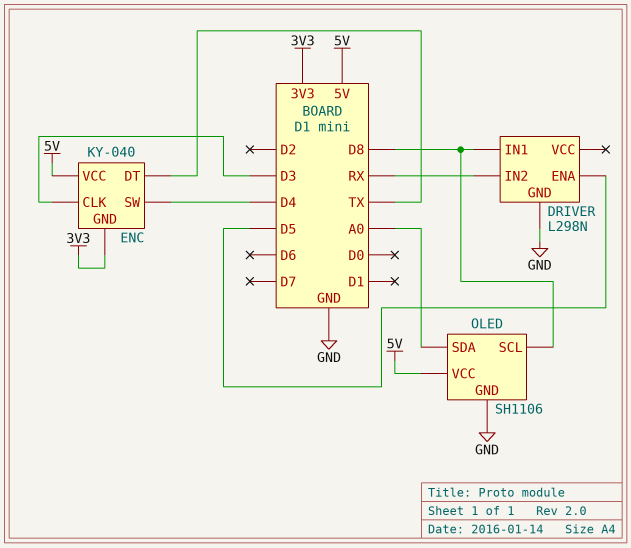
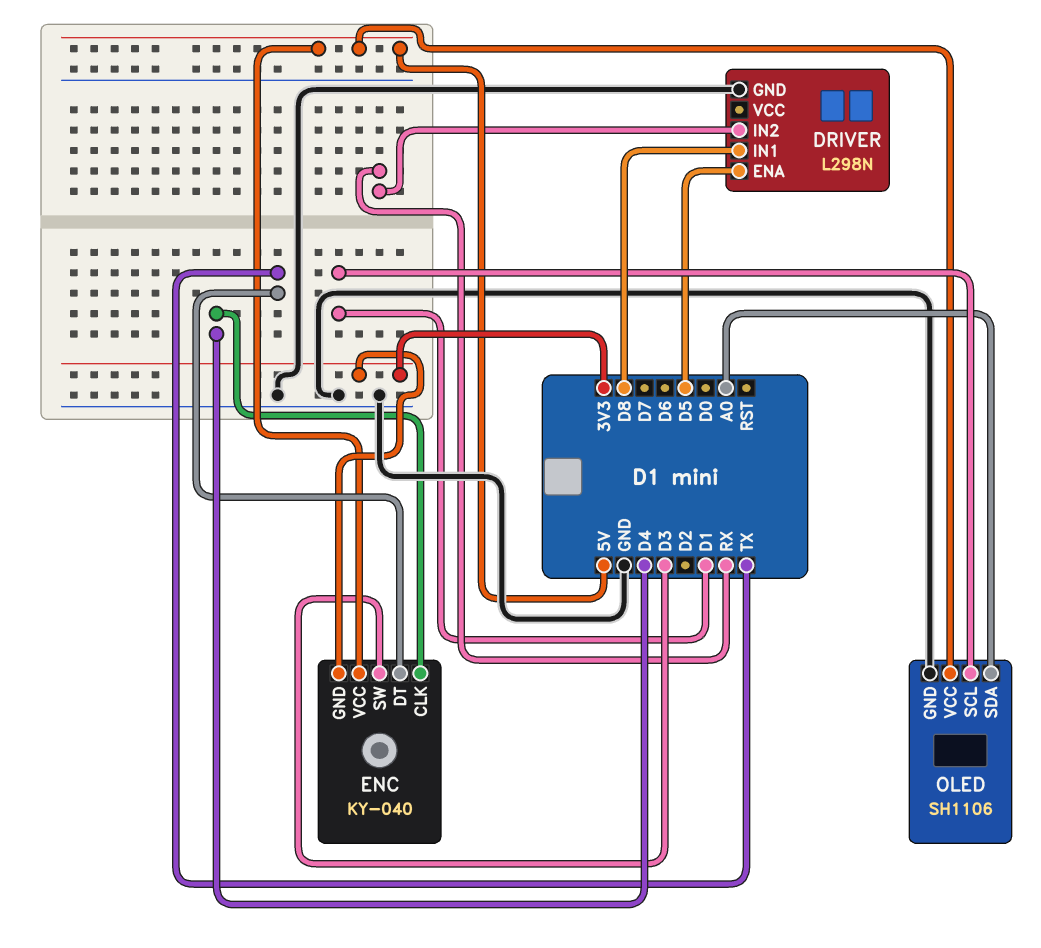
ENC pin CLK: D3 -> D4
ENC pin SW: D4 -> D3
OLED pin SCL: D8 -> D1

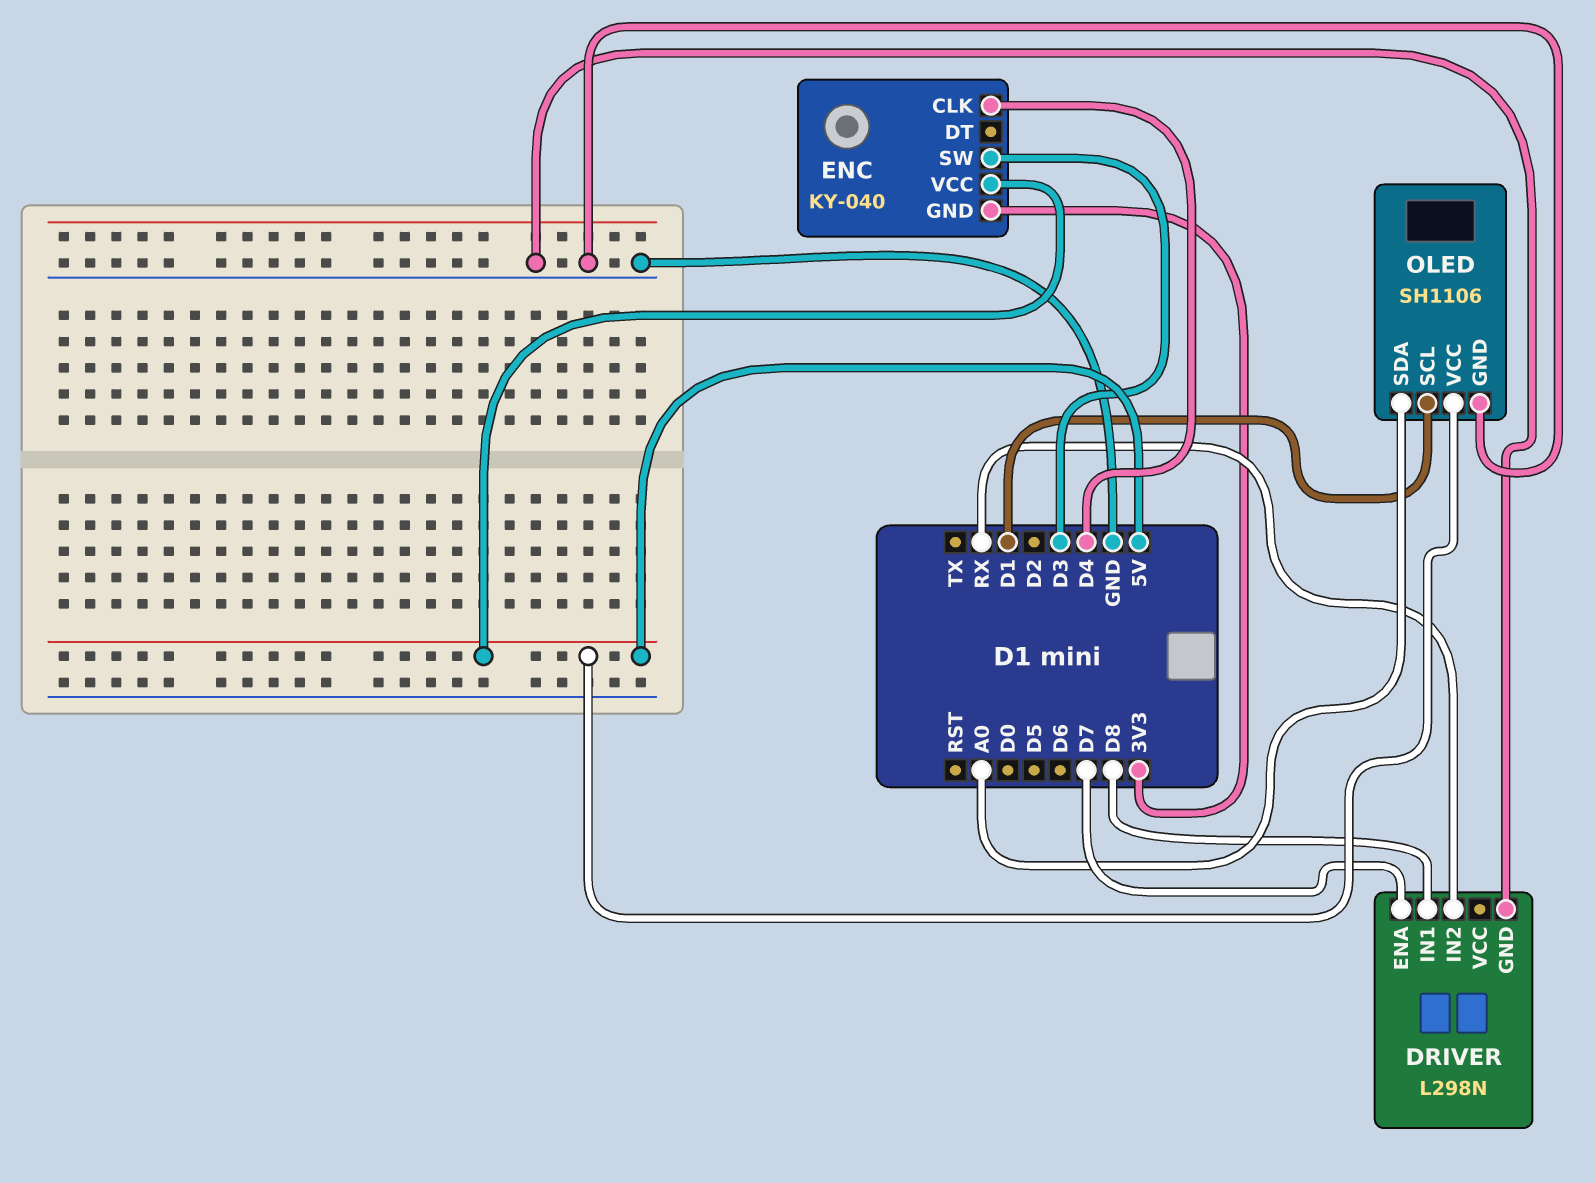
DRIVER pin ENA: D5 -> D7
ENC pin DT: TX -> none

